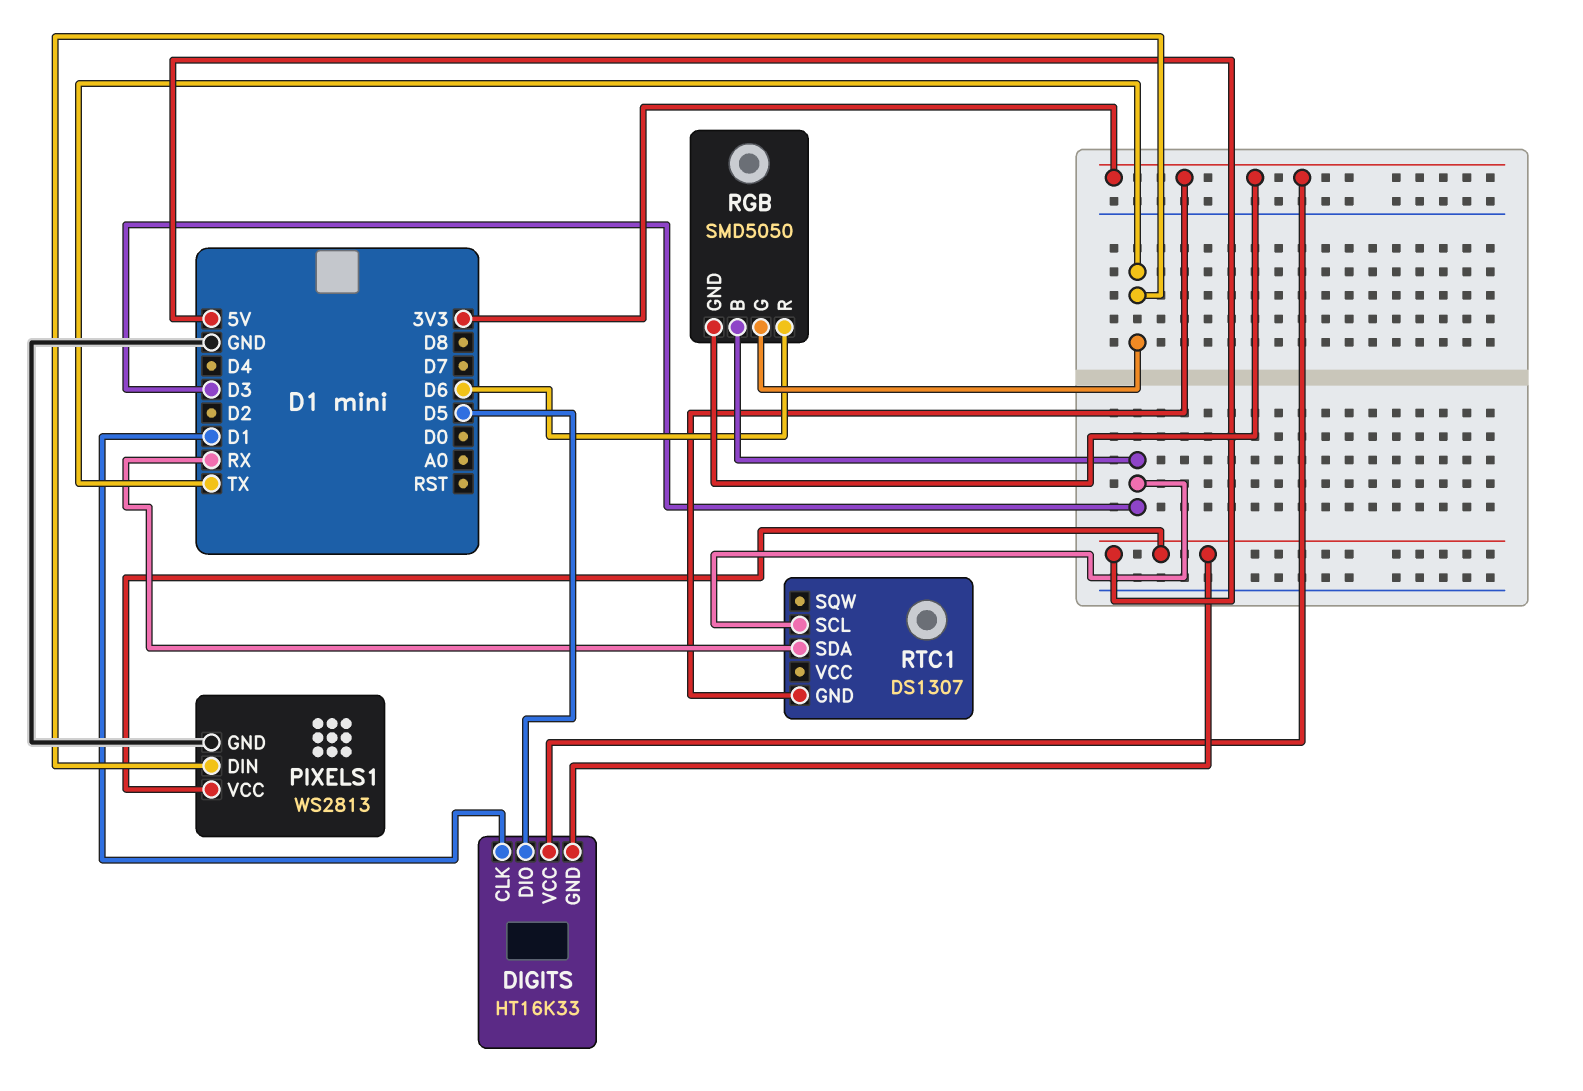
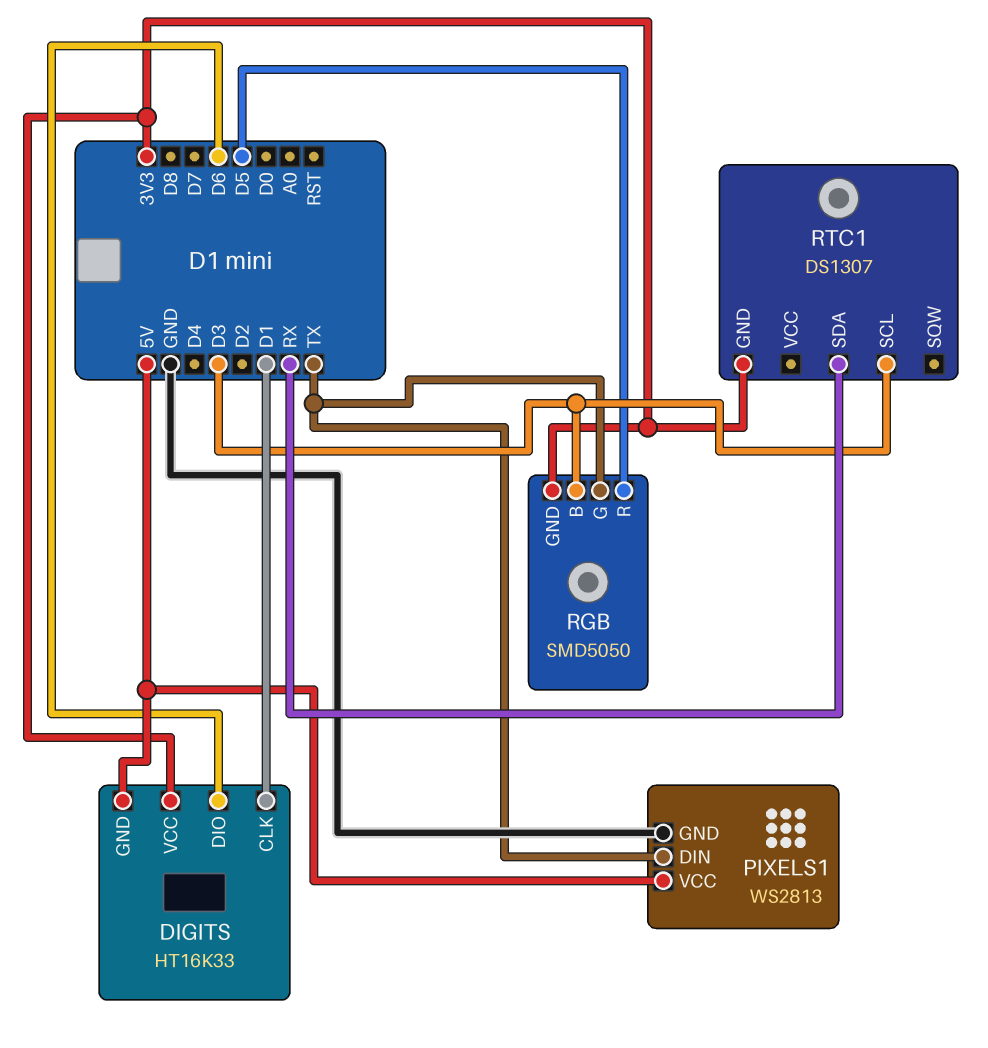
DIGITS pin DIO: D5 -> D6
RGB pin R: D6 -> D5

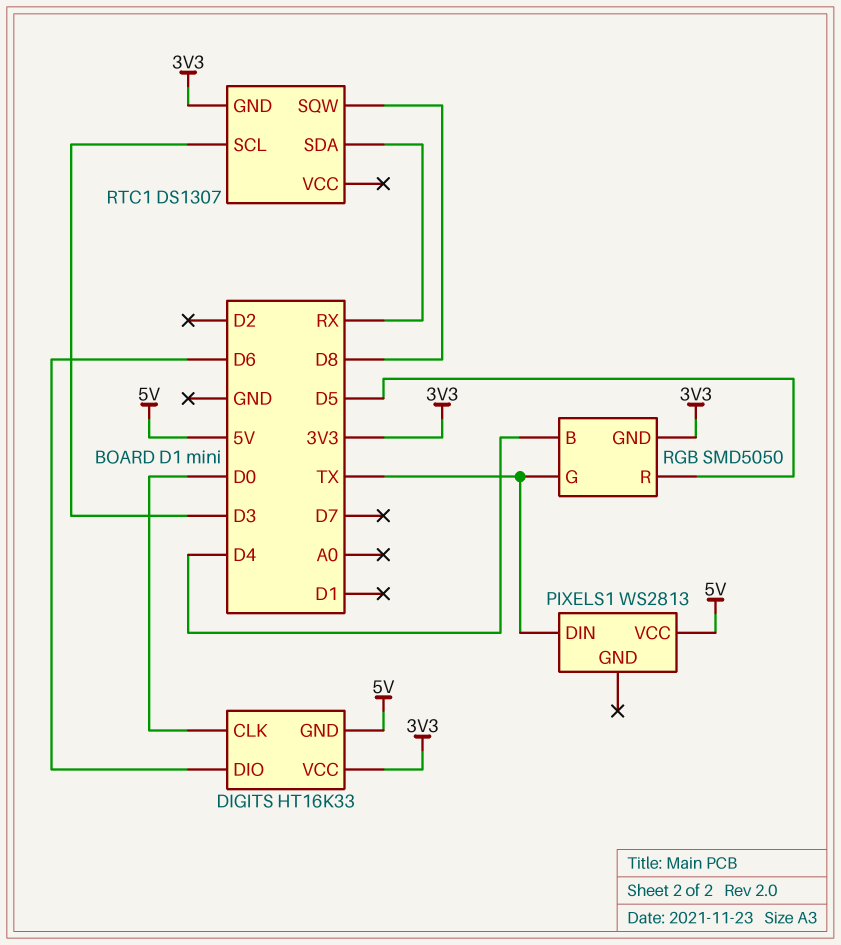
DIGITS pin CLK: D1 -> D0
PIXELS1 pin GND: GND -> none
RGB pin B: D3 -> D4
RTC1 pin SQW: none -> D8

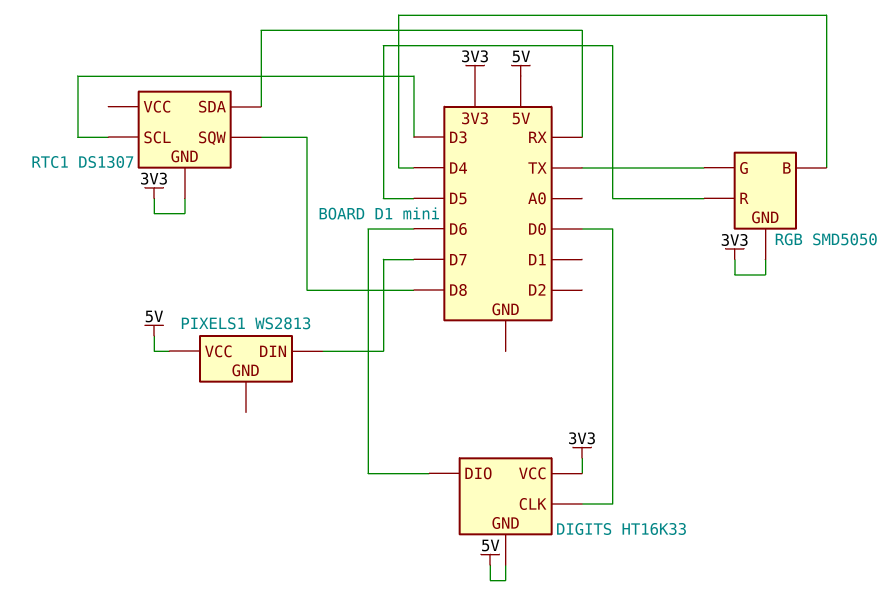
PIXELS1 pin DIN: TX -> D7

